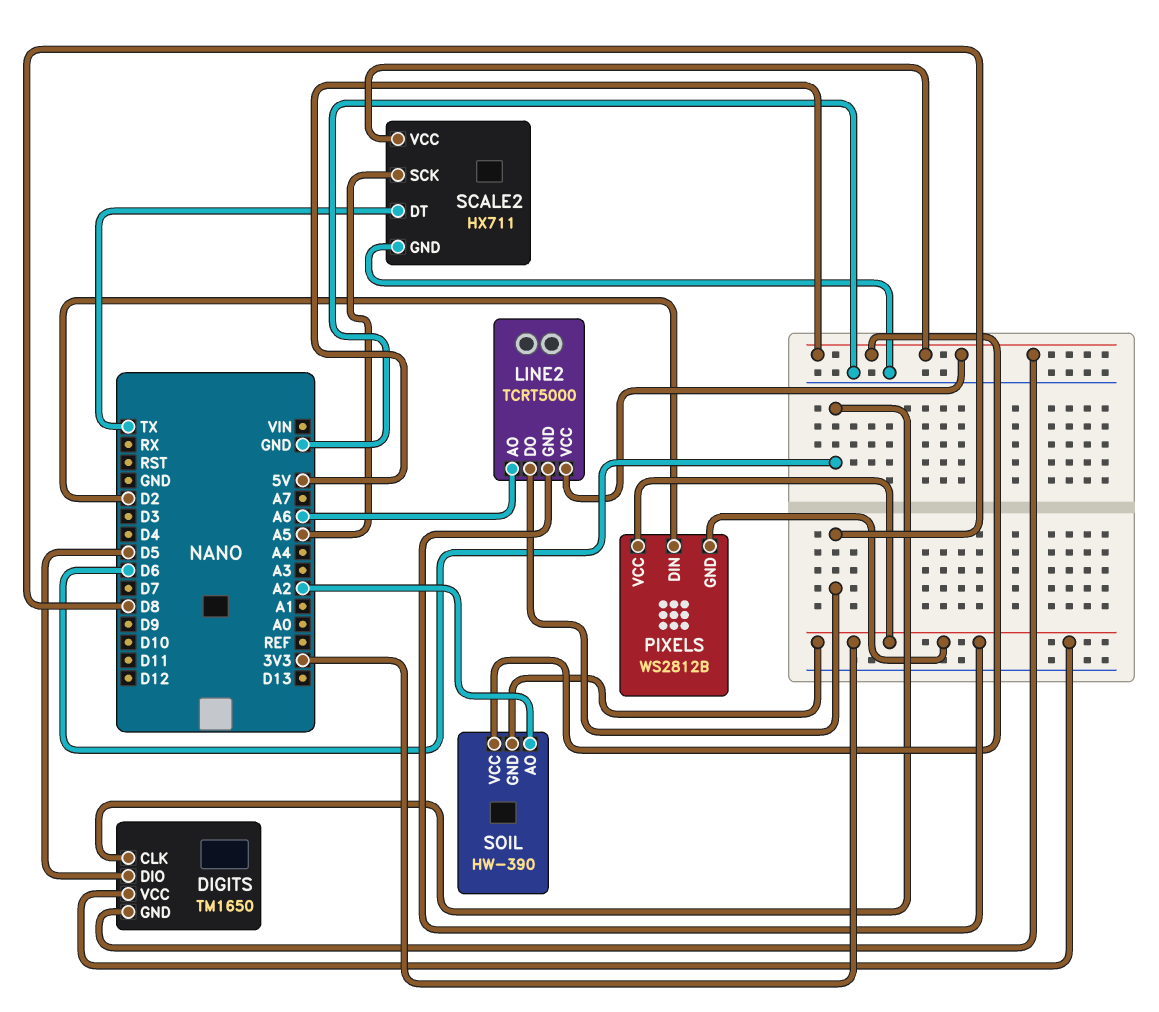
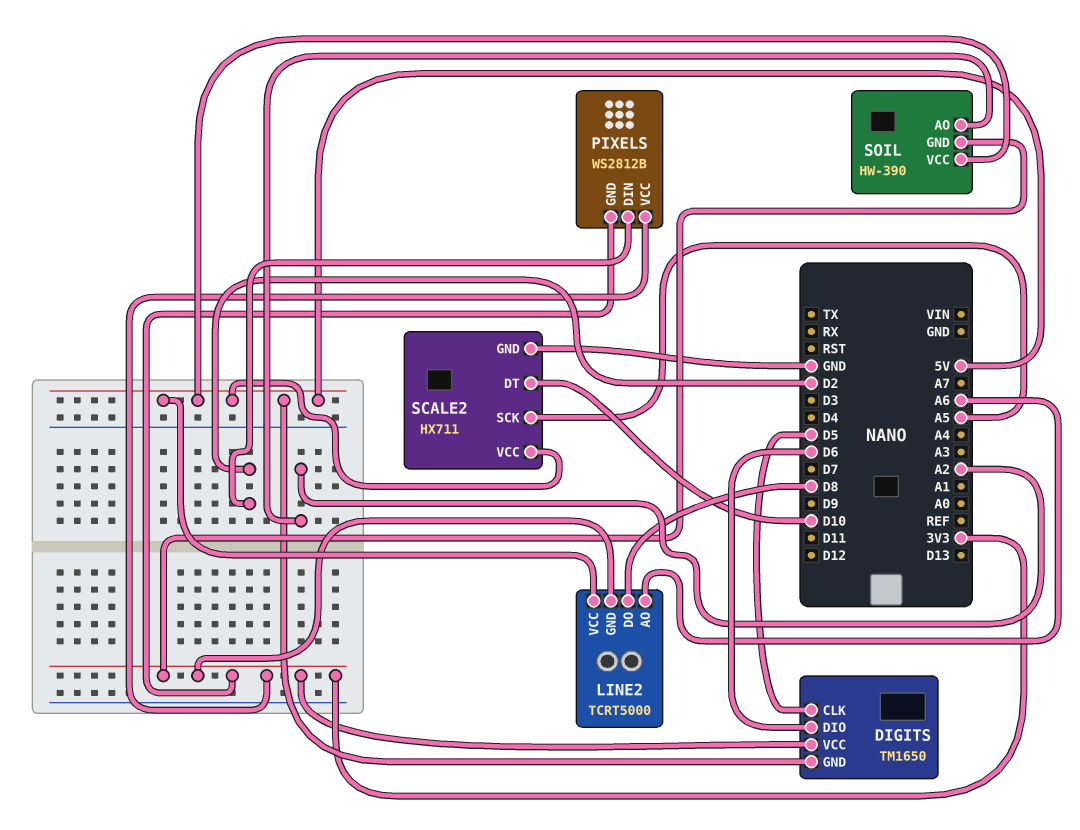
DIGITS pin CLK: D6 -> D5
DIGITS pin DIO: D5 -> D6
SCALE2 pin DT: TX -> D10

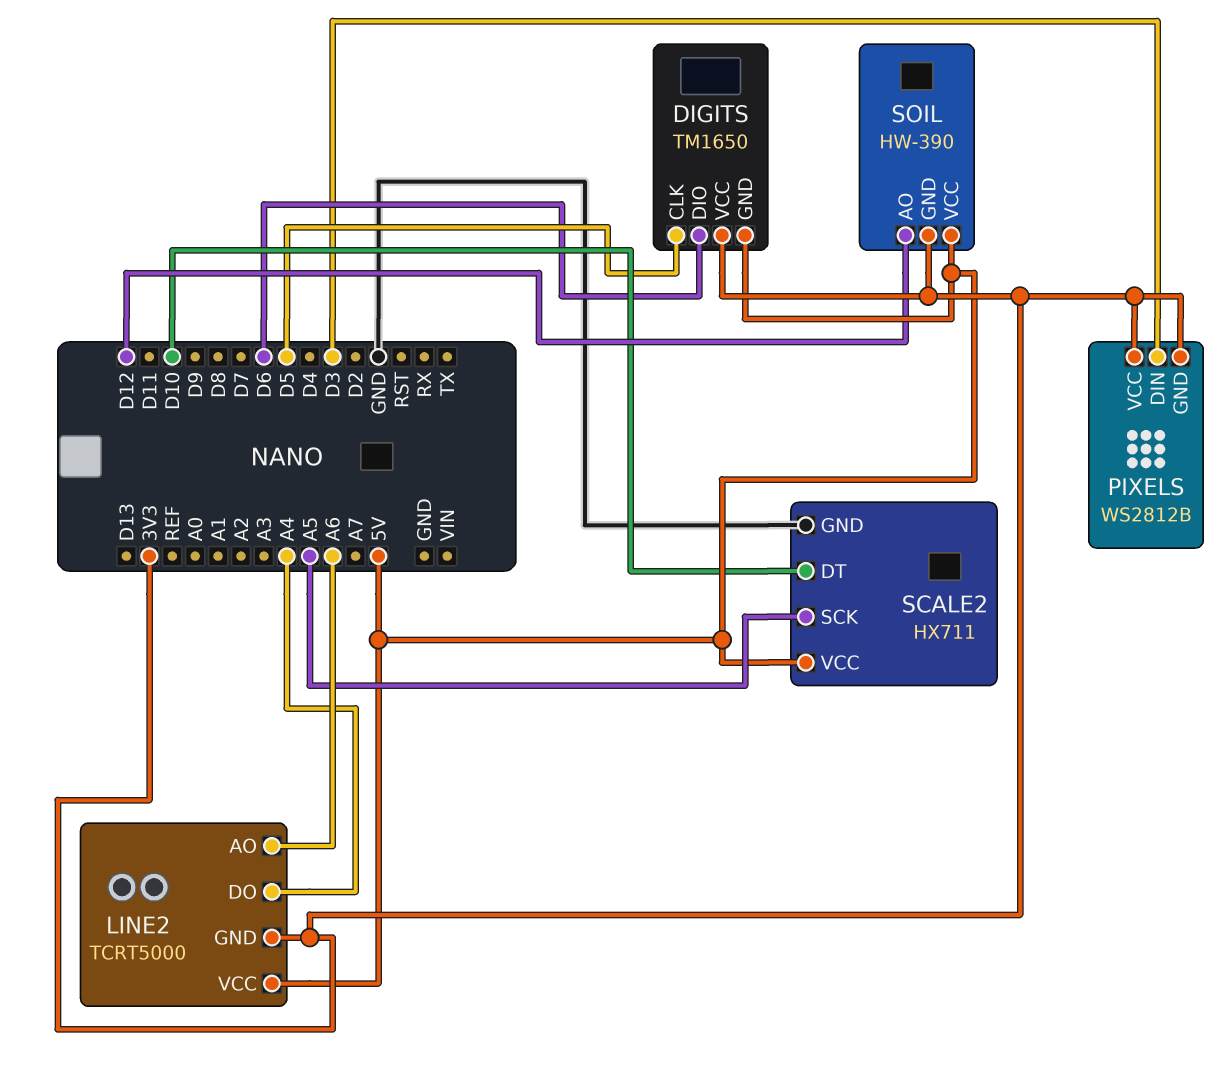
LINE2 pin DO: D8 -> A4
PIXELS pin DIN: D2 -> D3
SOIL pin AO: A2 -> D12

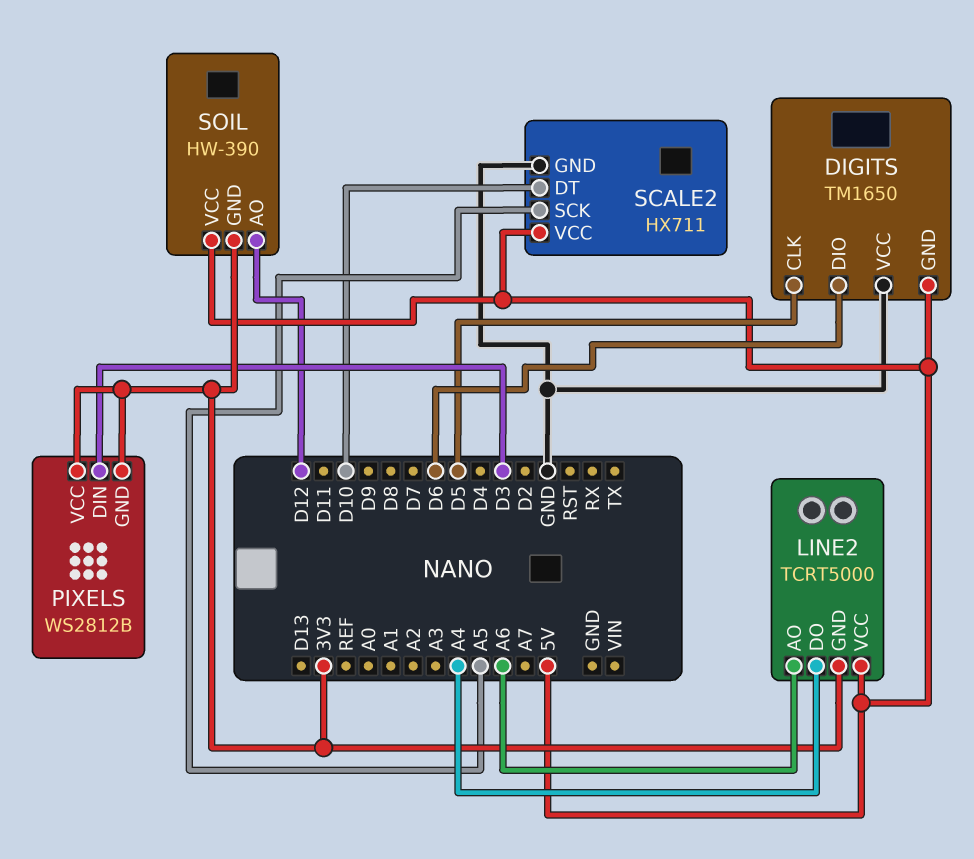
DIGITS pin VCC: 3V3 -> GND

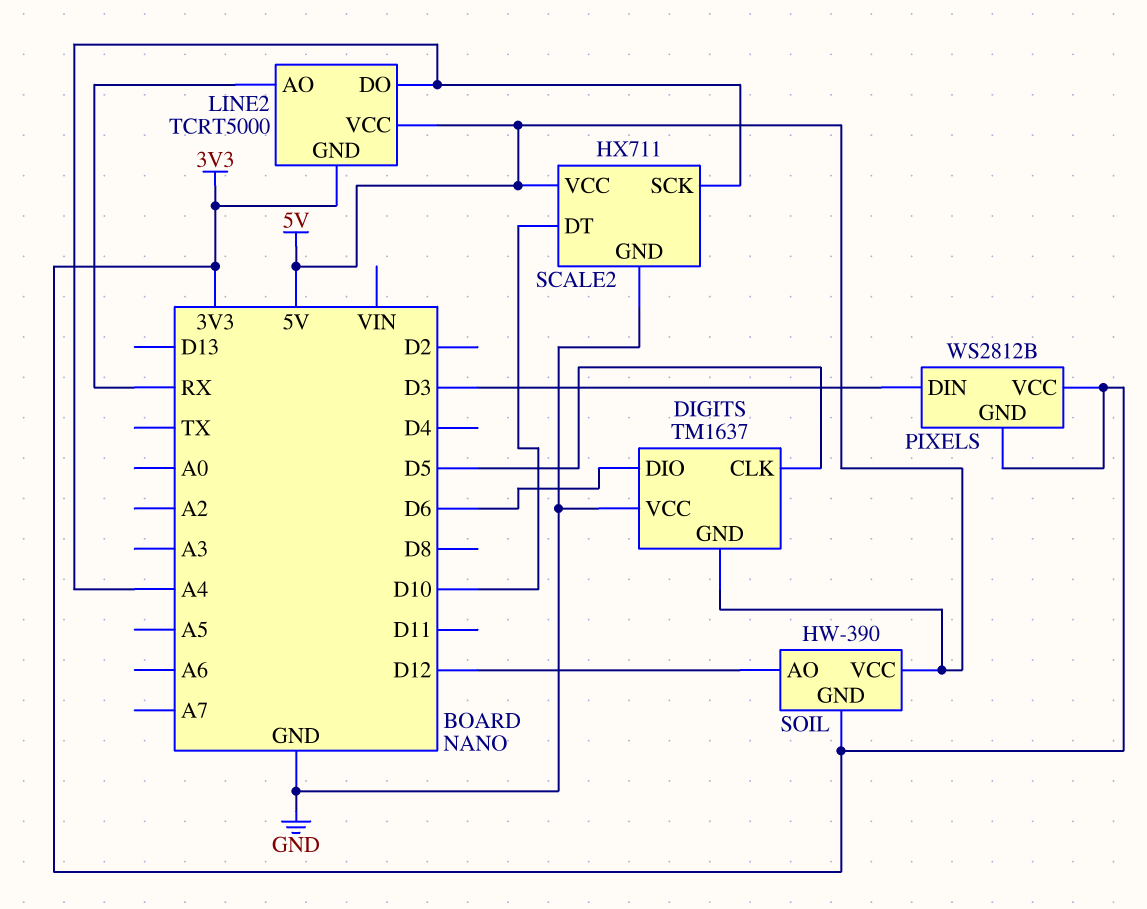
DIGITS: TM1650 -> TM1637
LINE2 pin AO: A6 -> RX
SCALE2 pin SCK: A5 -> A4

